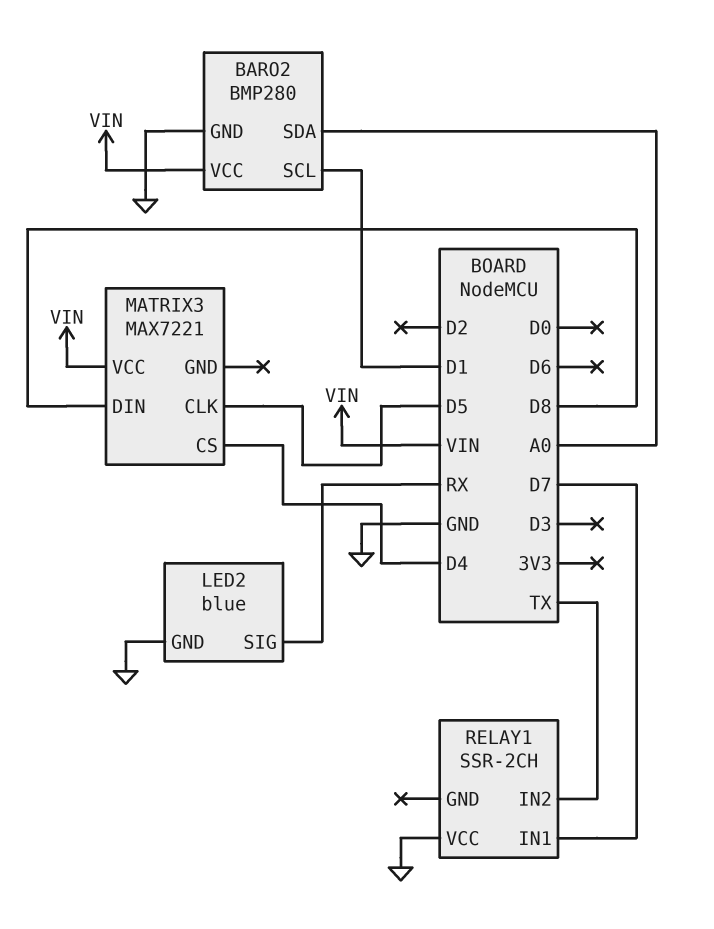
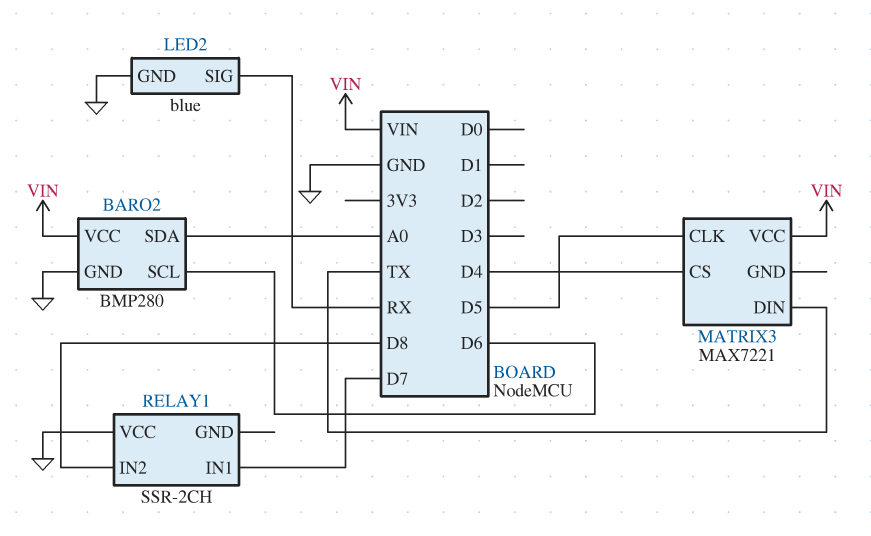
BARO2 pin SCL: D1 -> D6
MATRIX3 pin DIN: D8 -> TX
RELAY1 pin IN2: TX -> D8

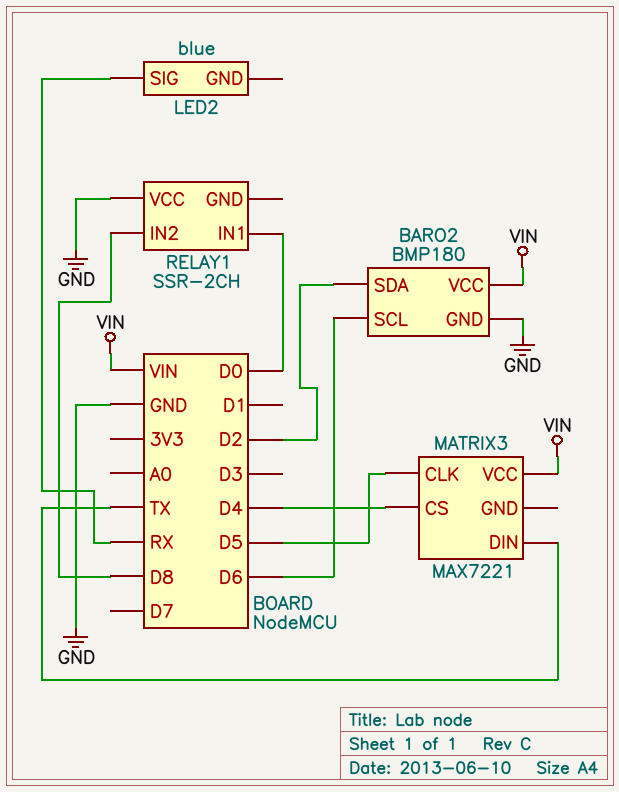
BARO2: BMP280 -> BMP180
BARO2 pin SDA: A0 -> D2
LED2 pin GND: GND -> none
RELAY1 pin IN1: D7 -> D0

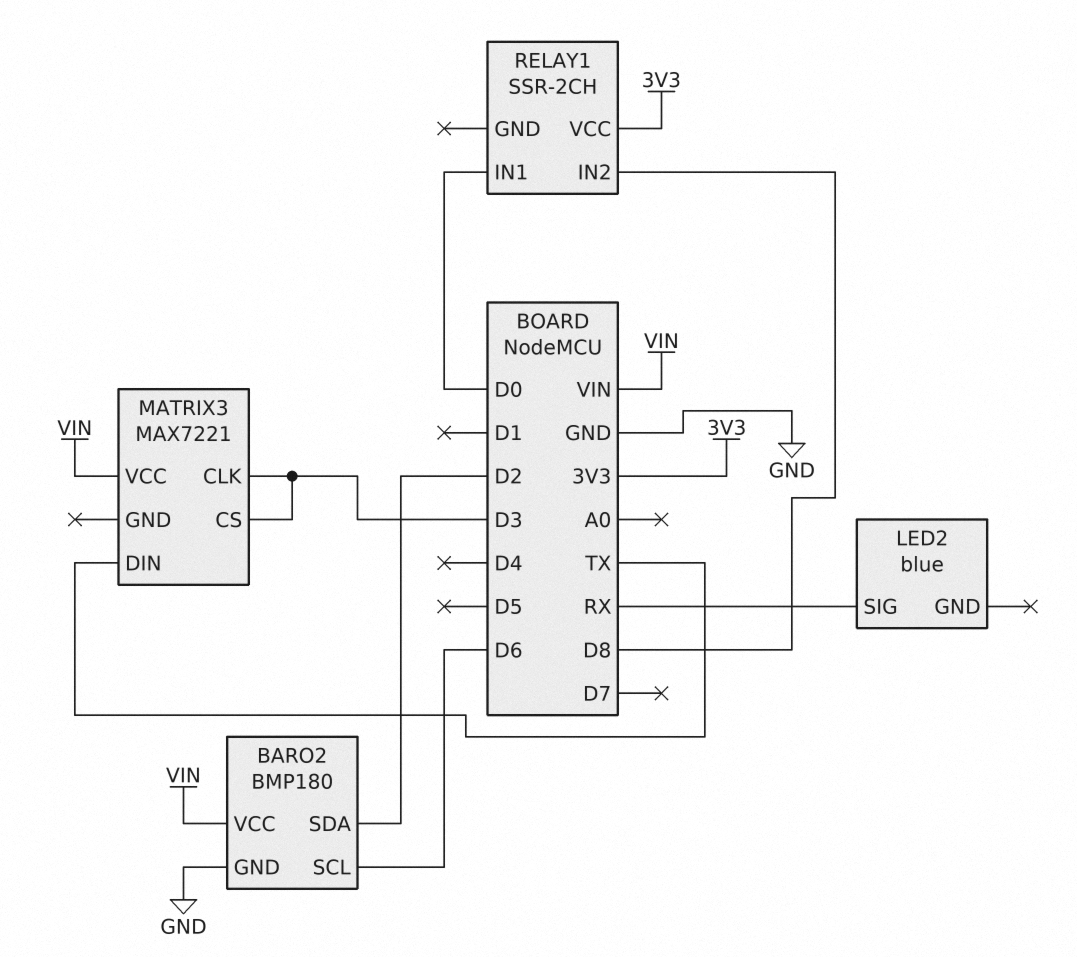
MATRIX3 pin CLK: D5 -> D3
MATRIX3 pin CS: D4 -> D3
RELAY1 pin VCC: GND -> 3V3

